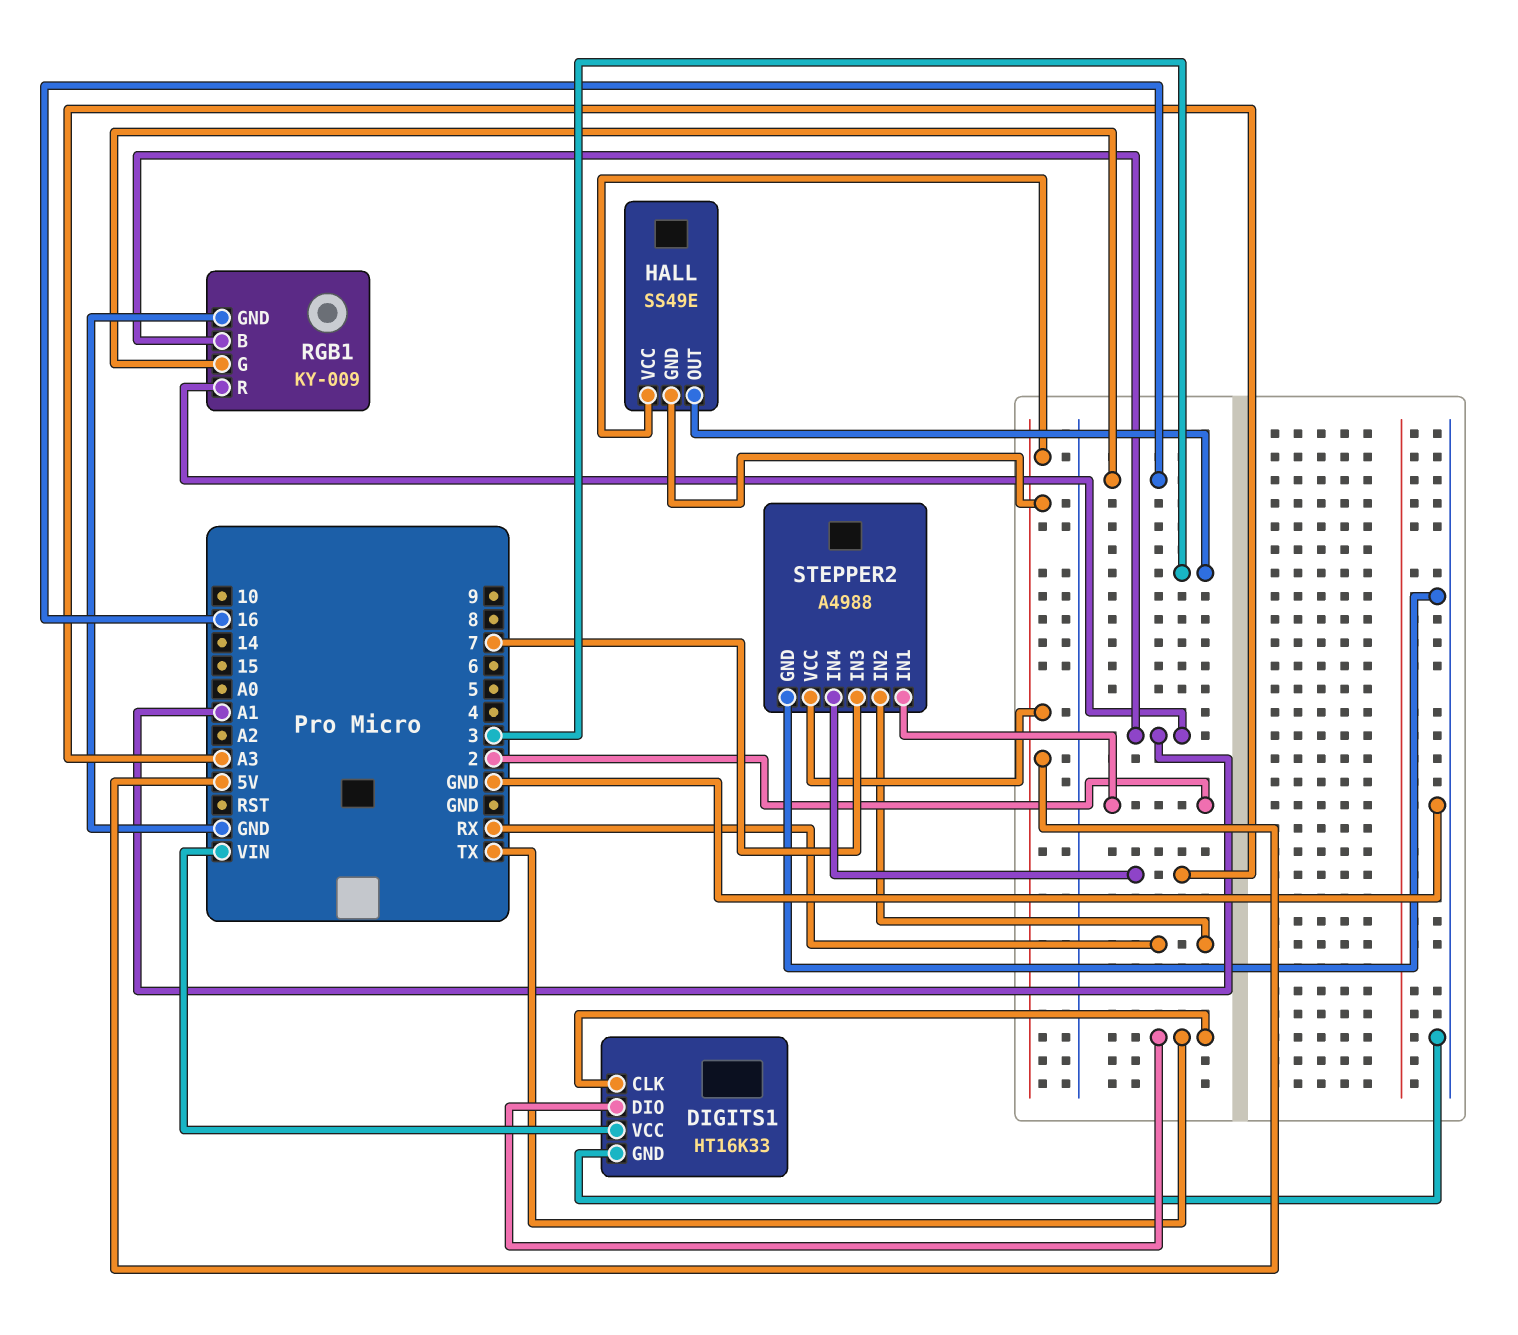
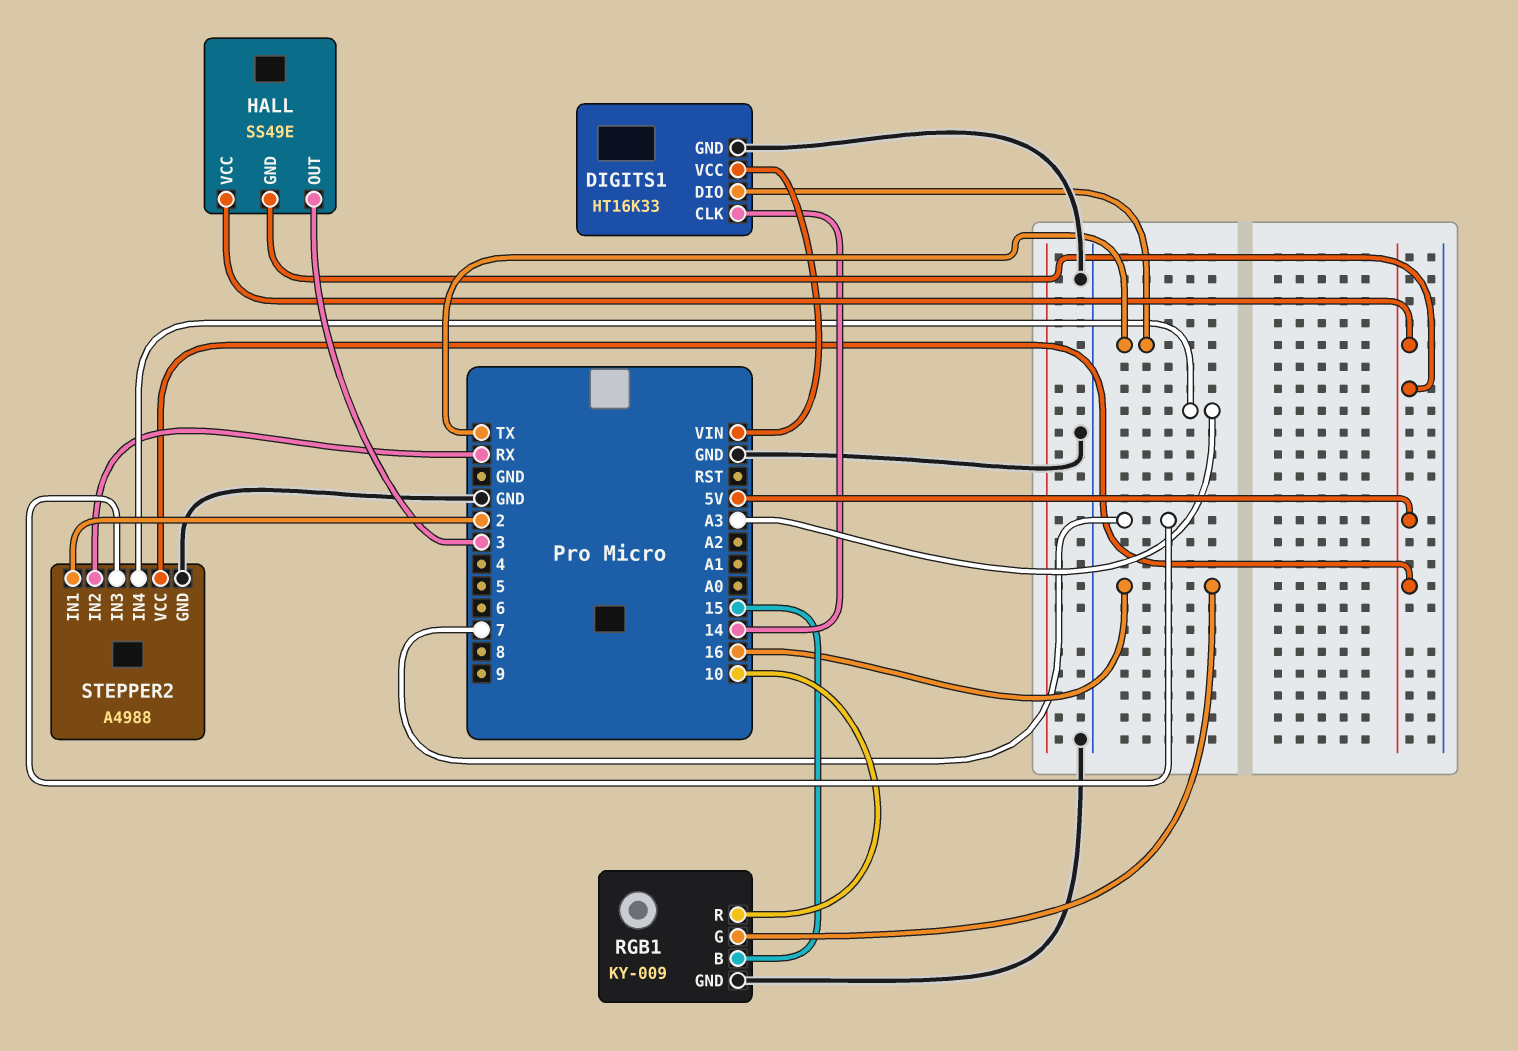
DIGITS1 pin CLK: TX -> 14
RGB1 pin B: A1 -> 15
RGB1 pin R: A1 -> 10

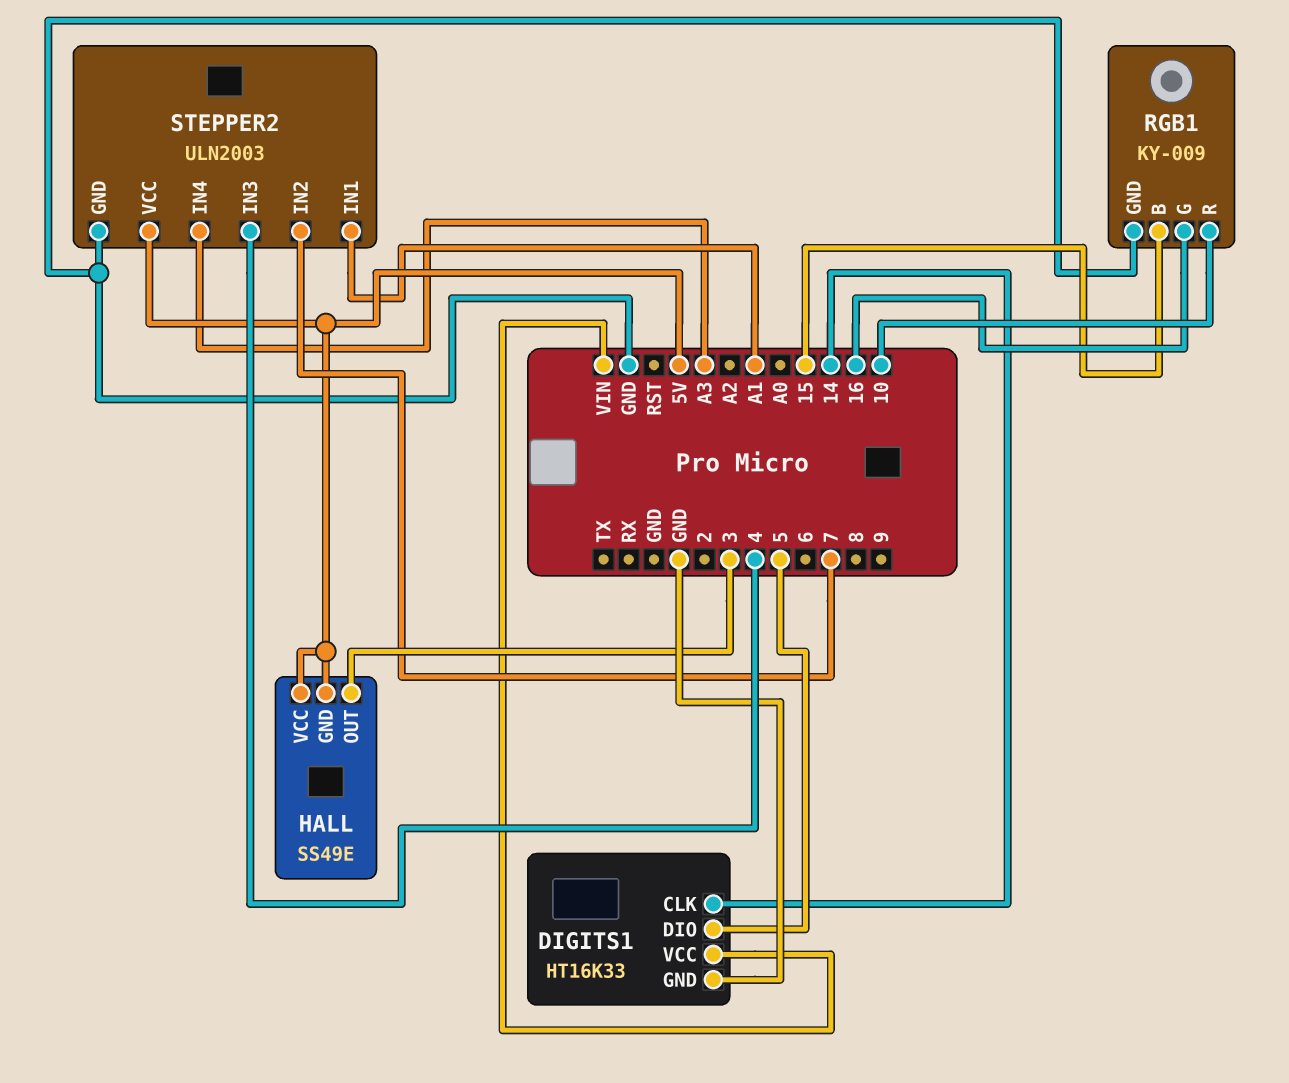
DIGITS1 pin DIO: TX -> 5
STEPPER2: A4988 -> ULN2003
STEPPER2 pin IN1: 2 -> A1
STEPPER2 pin IN2: RX -> 7
STEPPER2 pin IN3: 7 -> 4

